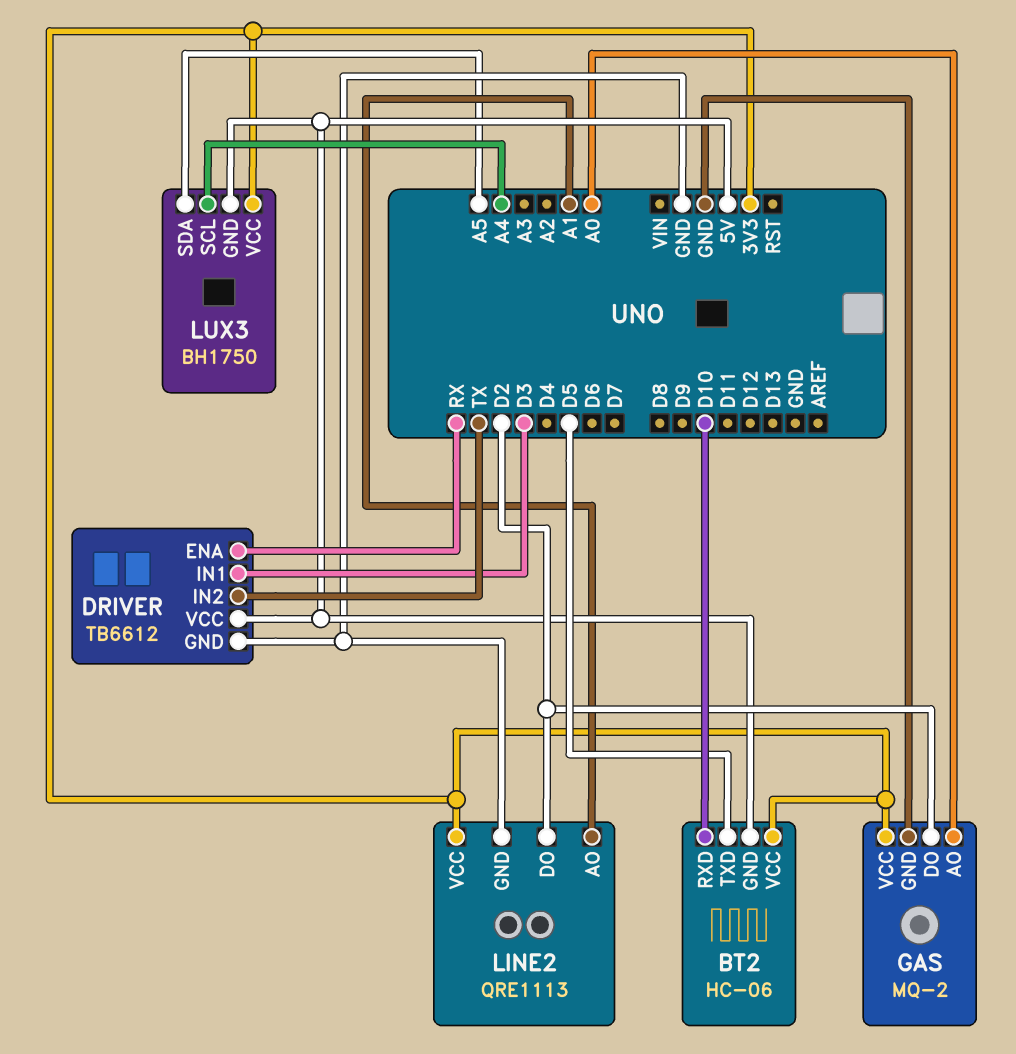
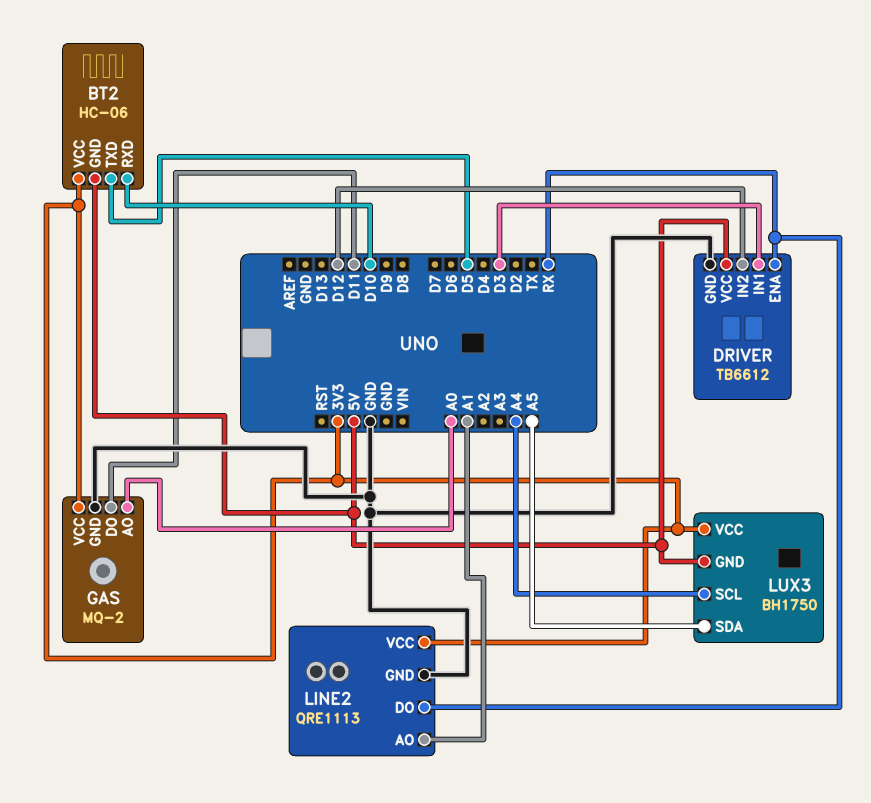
DRIVER pin IN2: TX -> D12
GAS pin DO: D2 -> D11
LINE2 pin DO: D2 -> RX

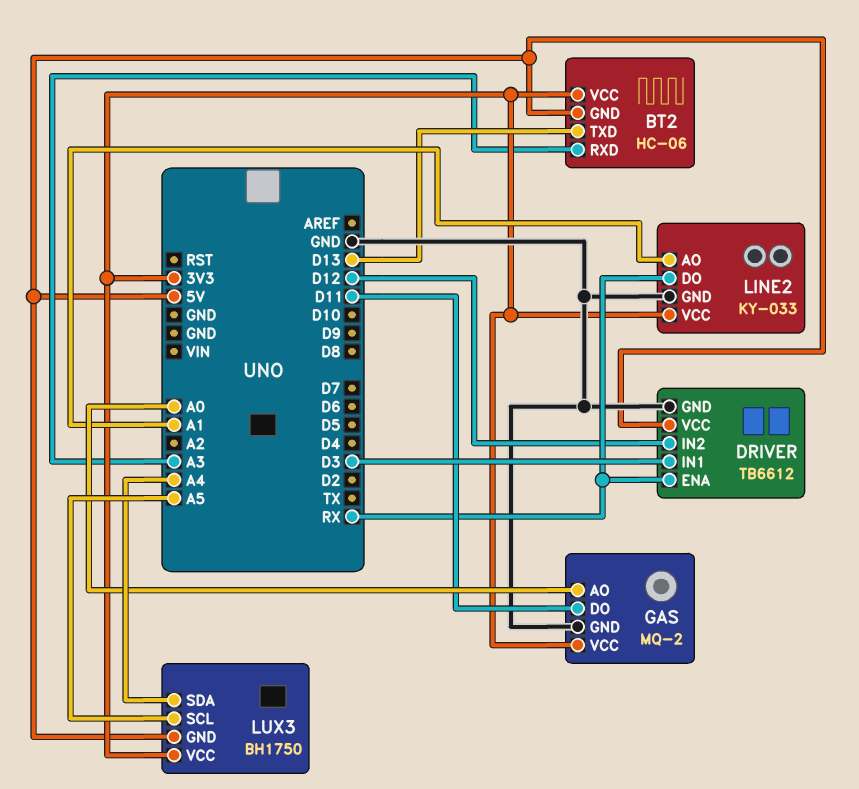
BT2 pin RXD: D10 -> A3
BT2 pin TXD: D5 -> D13
LINE2: QRE1113 -> KY-033
LUX3 pin SCL: A4 -> A5
LUX3 pin SDA: A5 -> A4

